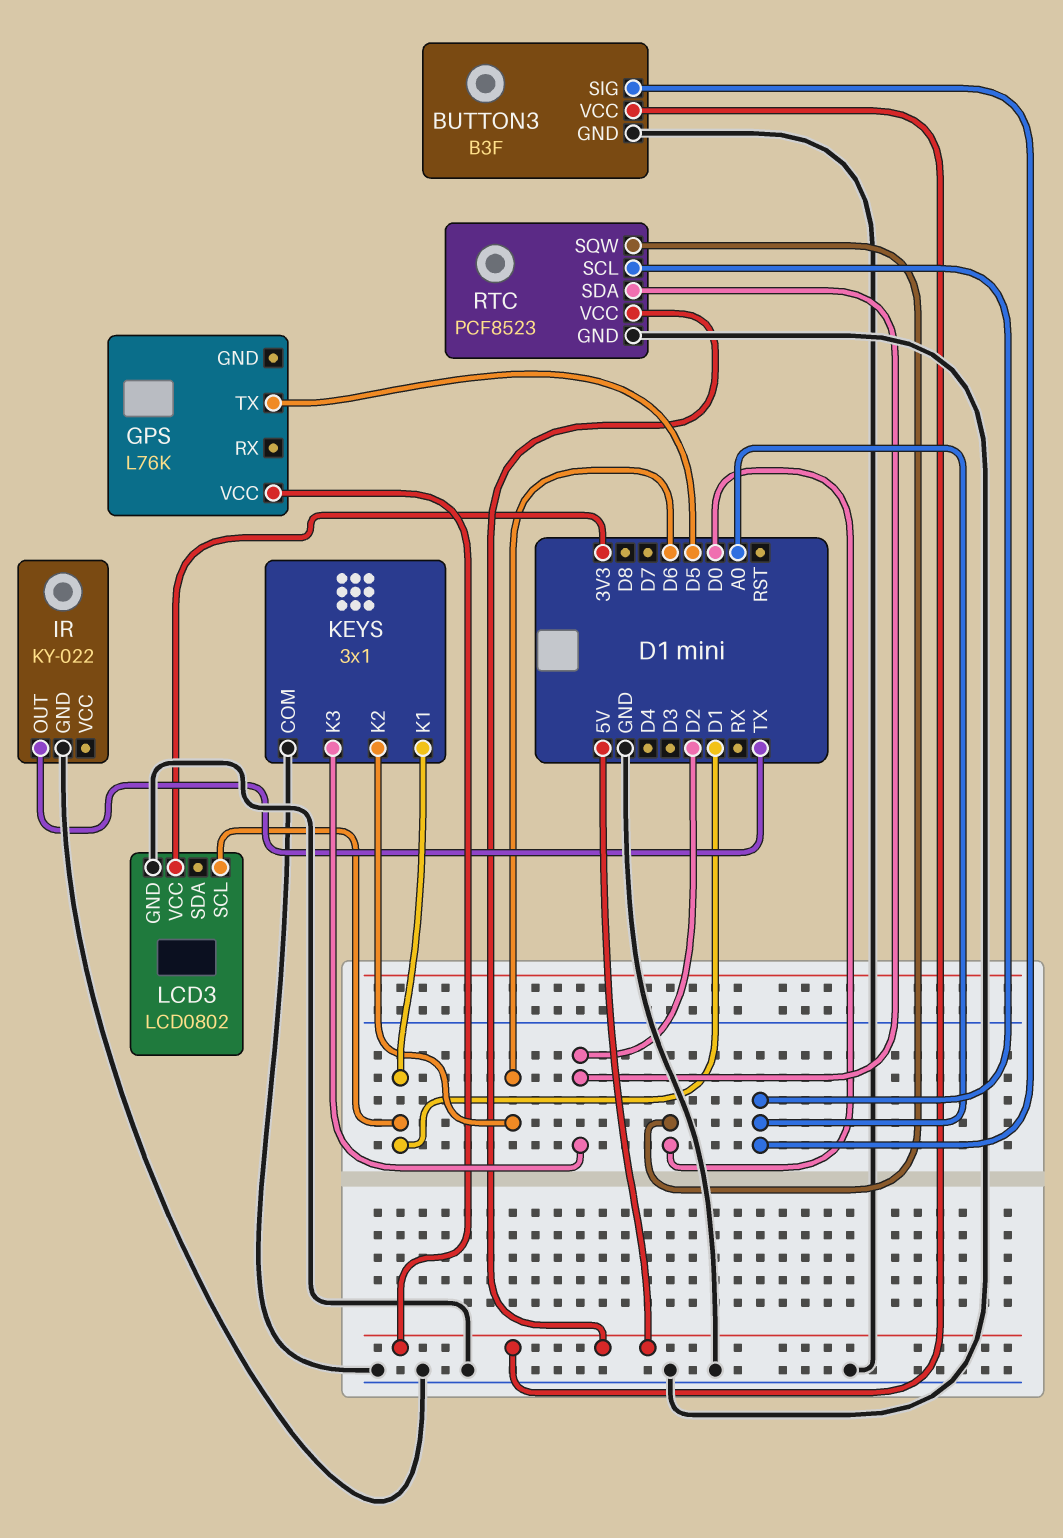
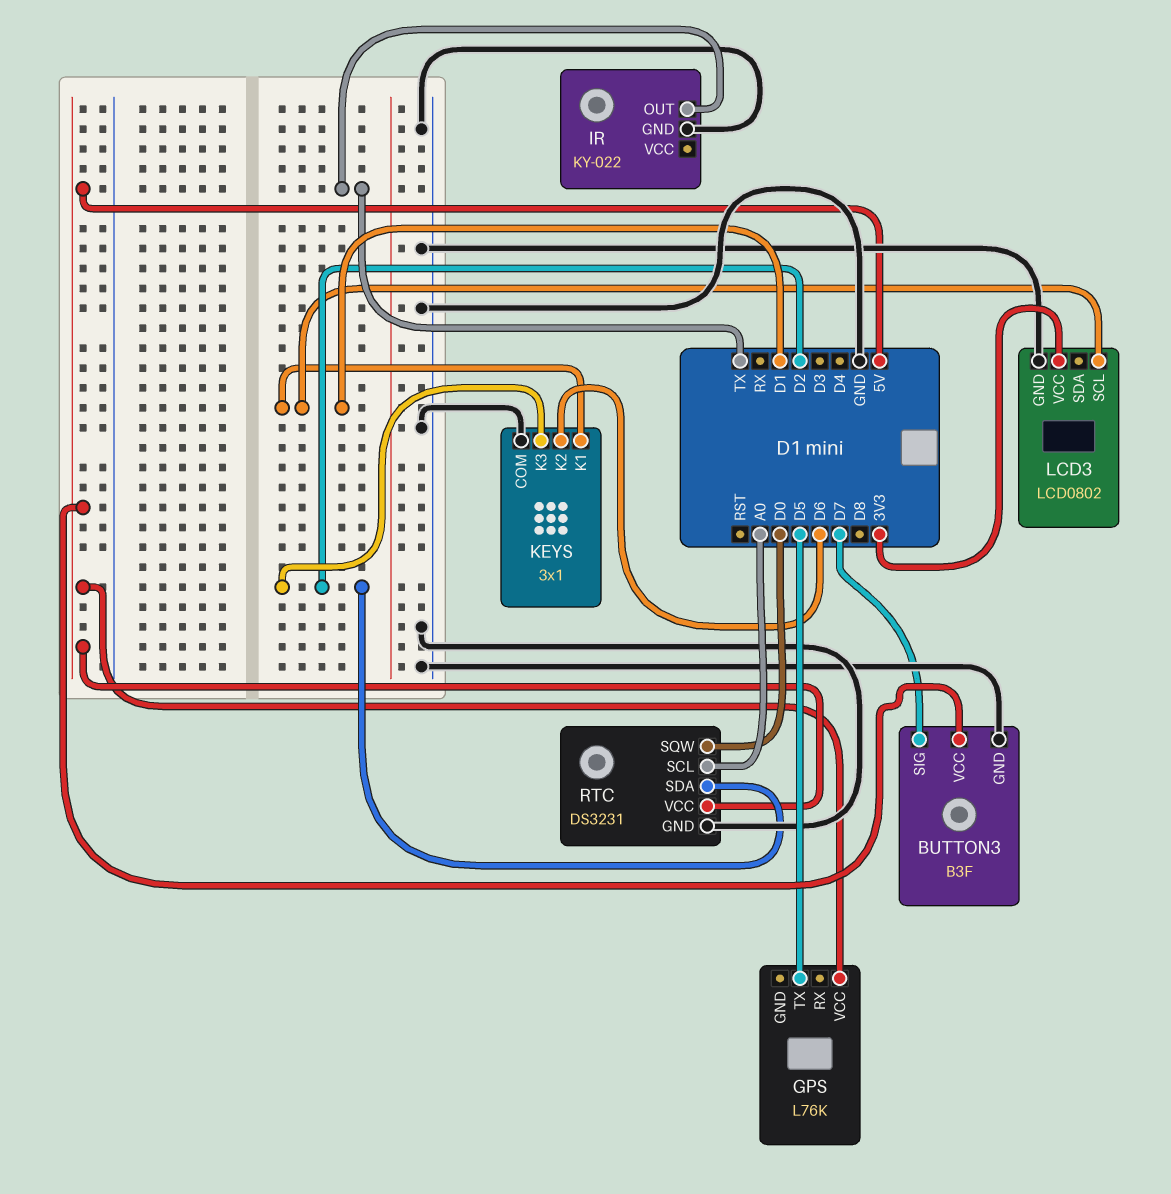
BUTTON3 pin SIG: A0 -> D7
RTC: PCF8523 -> DS3231

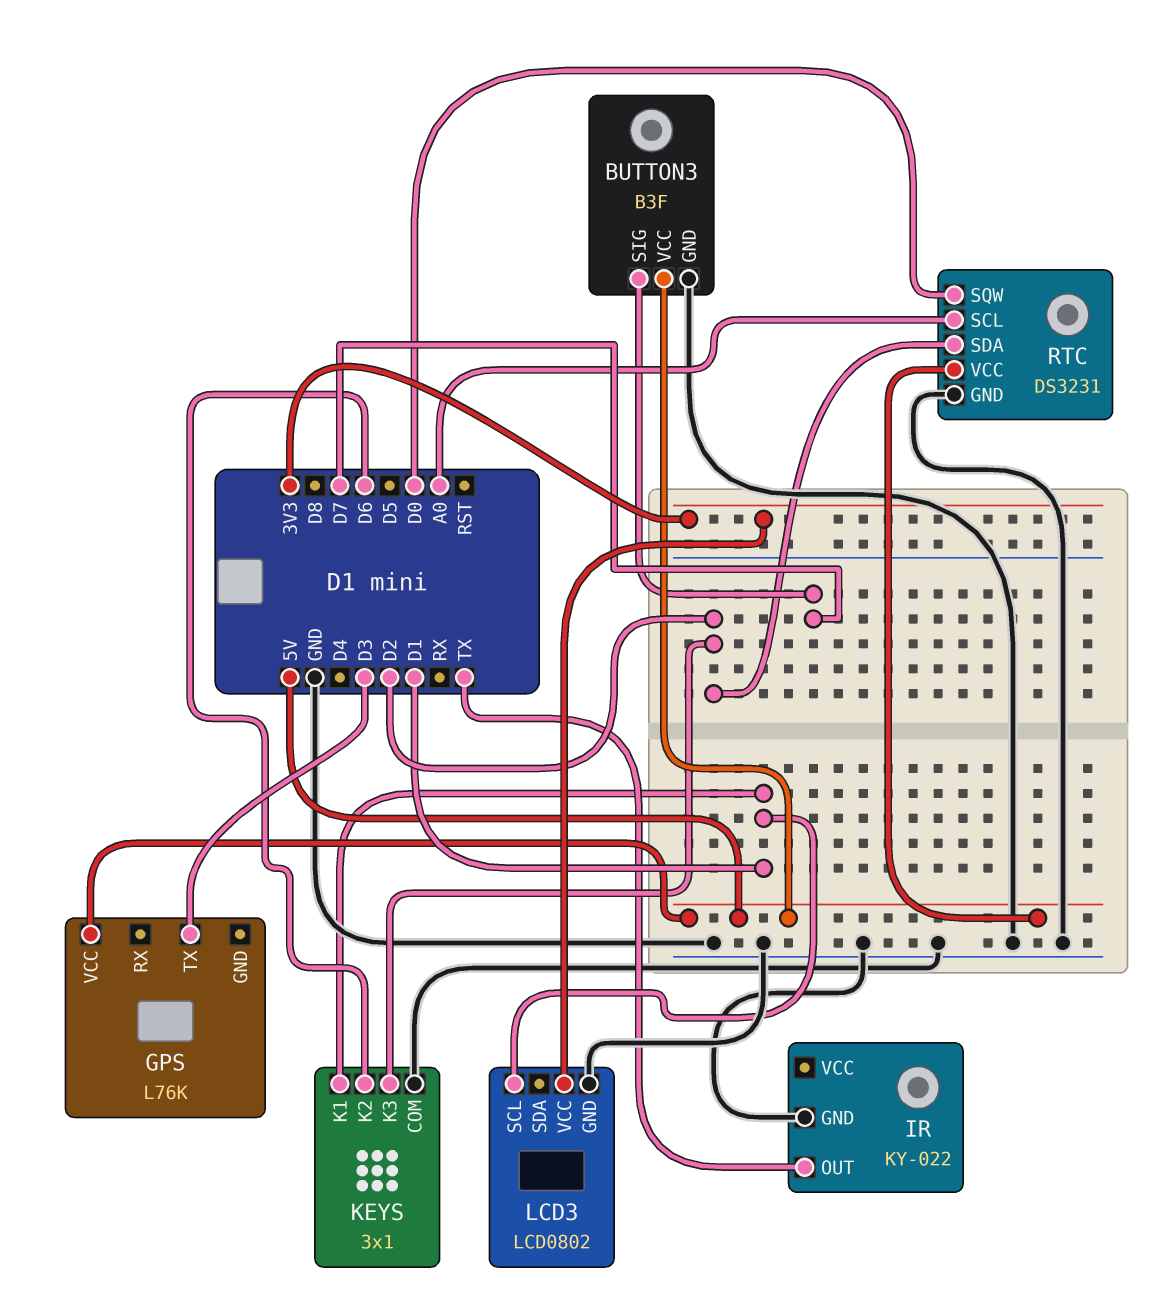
GPS pin TX: D5 -> D3

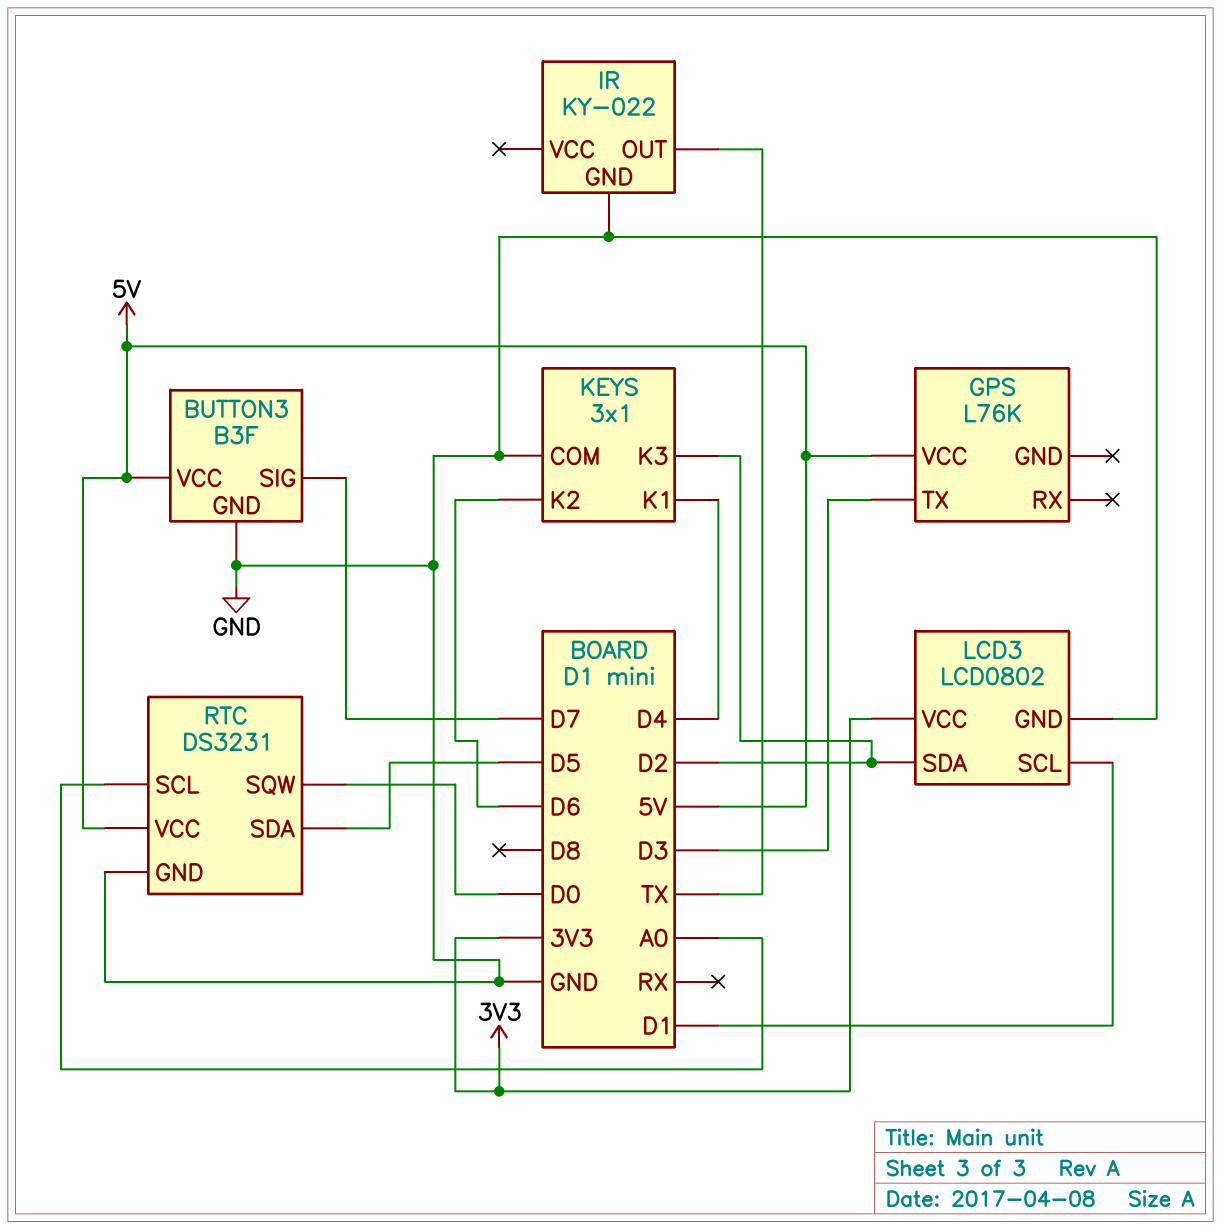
KEYS pin K1: D1 -> D4
LCD3 pin SDA: none -> D2
RTC pin SDA: D2 -> D5

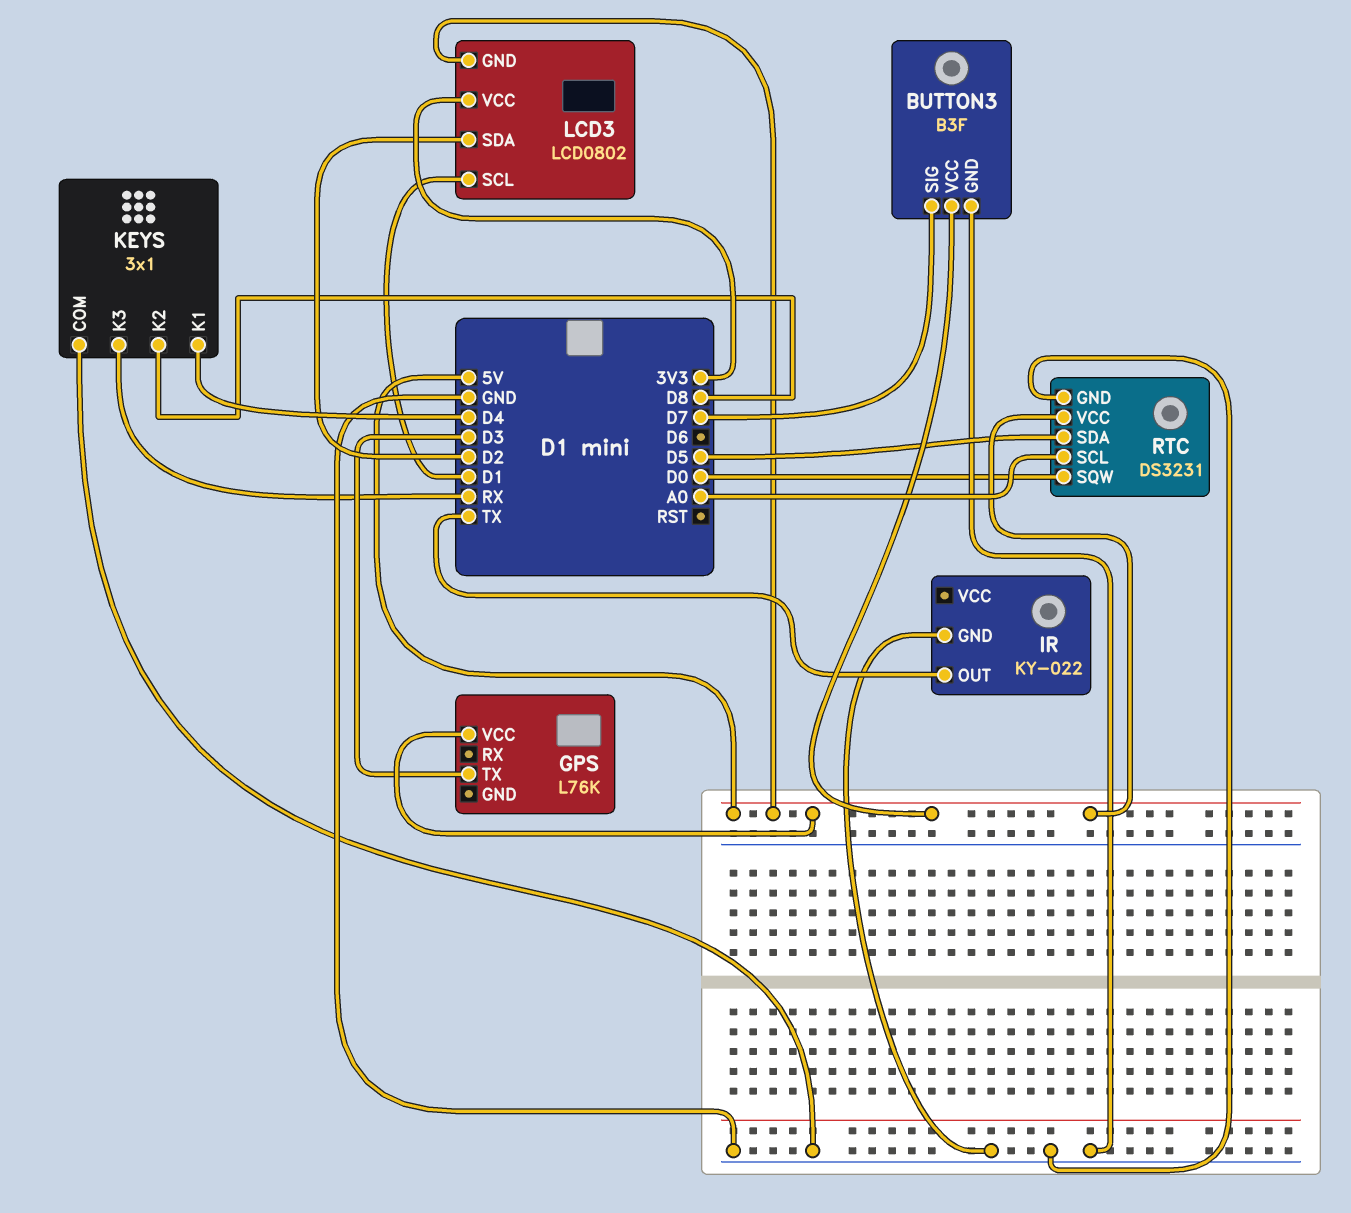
KEYS pin K2: D6 -> D8
KEYS pin K3: D2 -> RX
LCD3 pin GND: GND -> 5V

